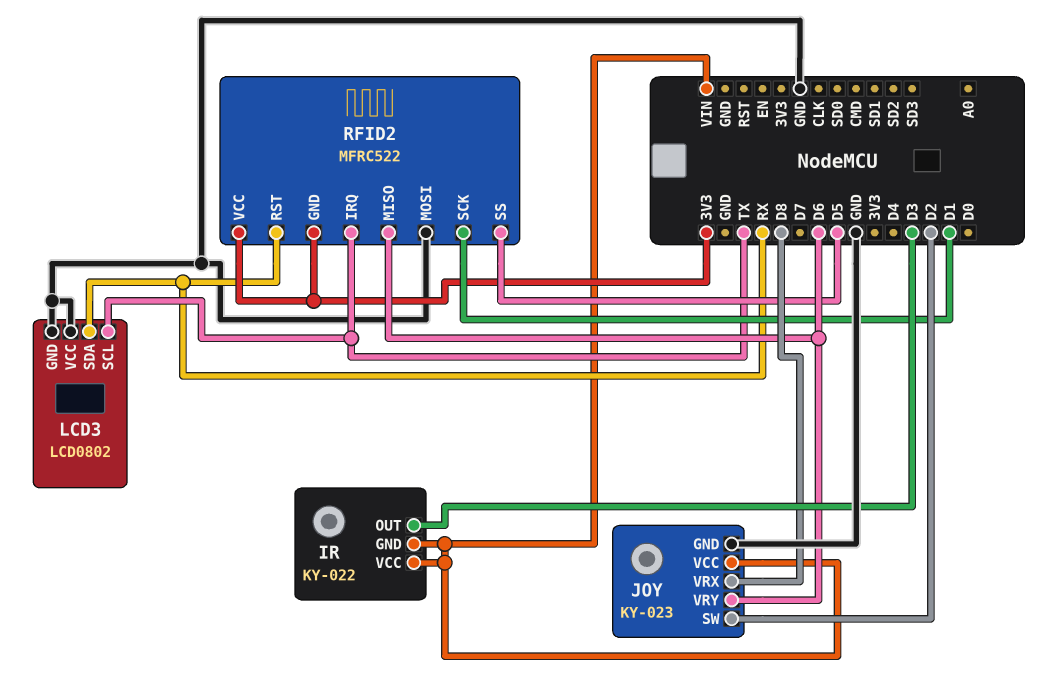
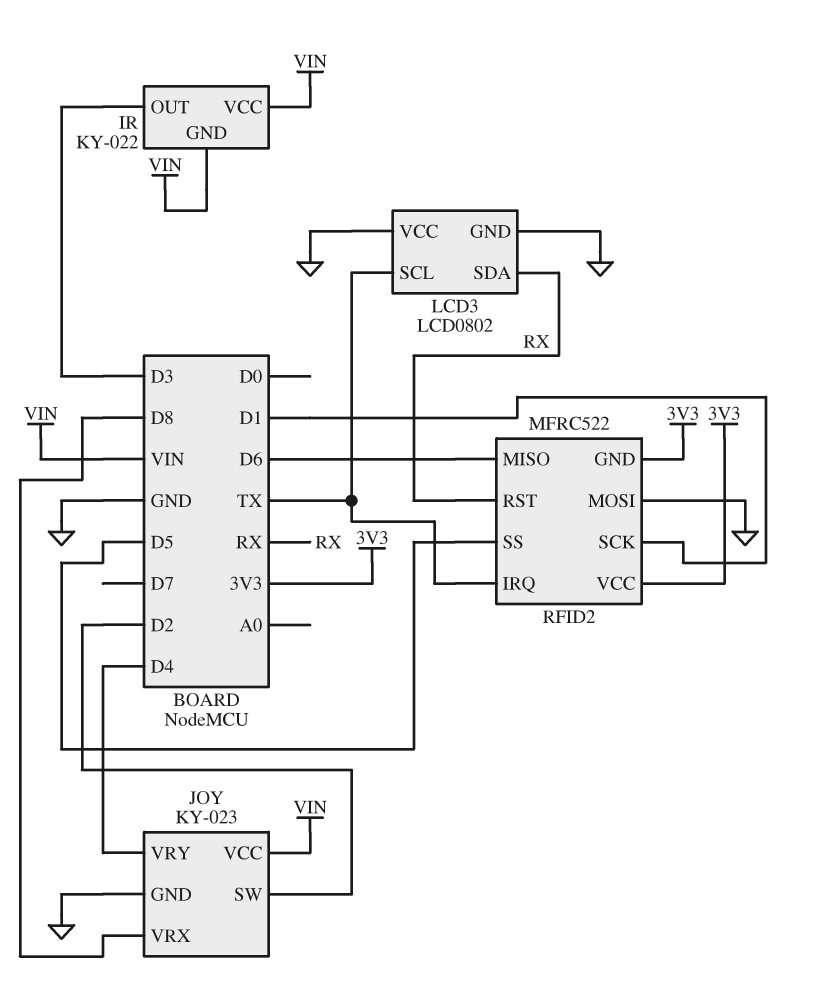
JOY pin VRY: D6 -> D4

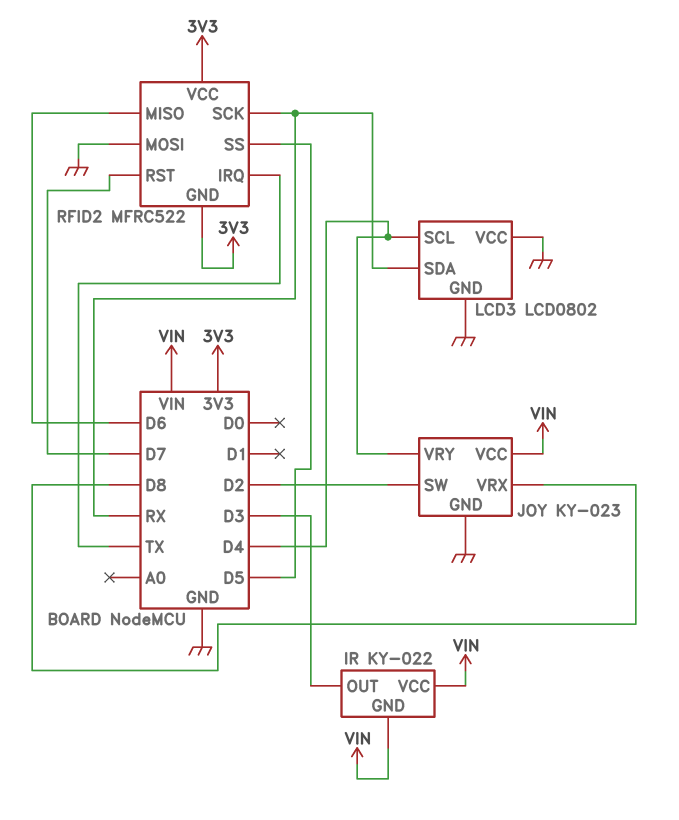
LCD3 pin SCL: TX -> D4
RFID2 pin RST: RX -> D7
RFID2 pin SCK: D1 -> RX

